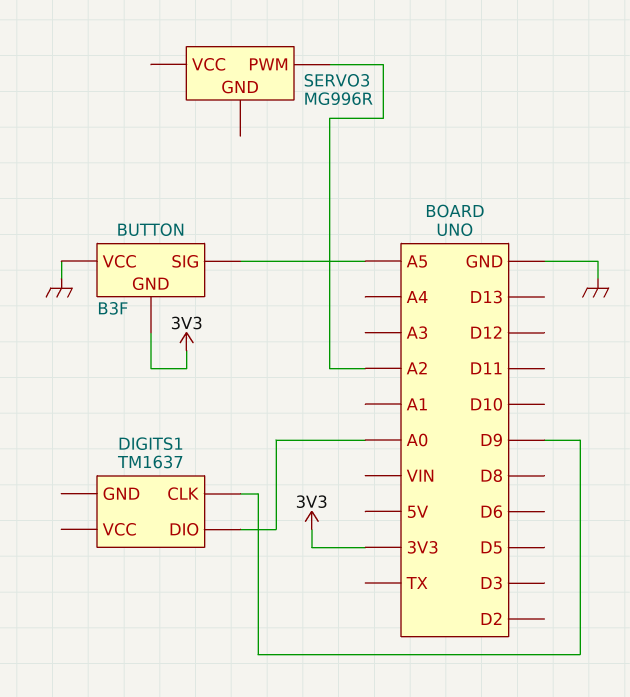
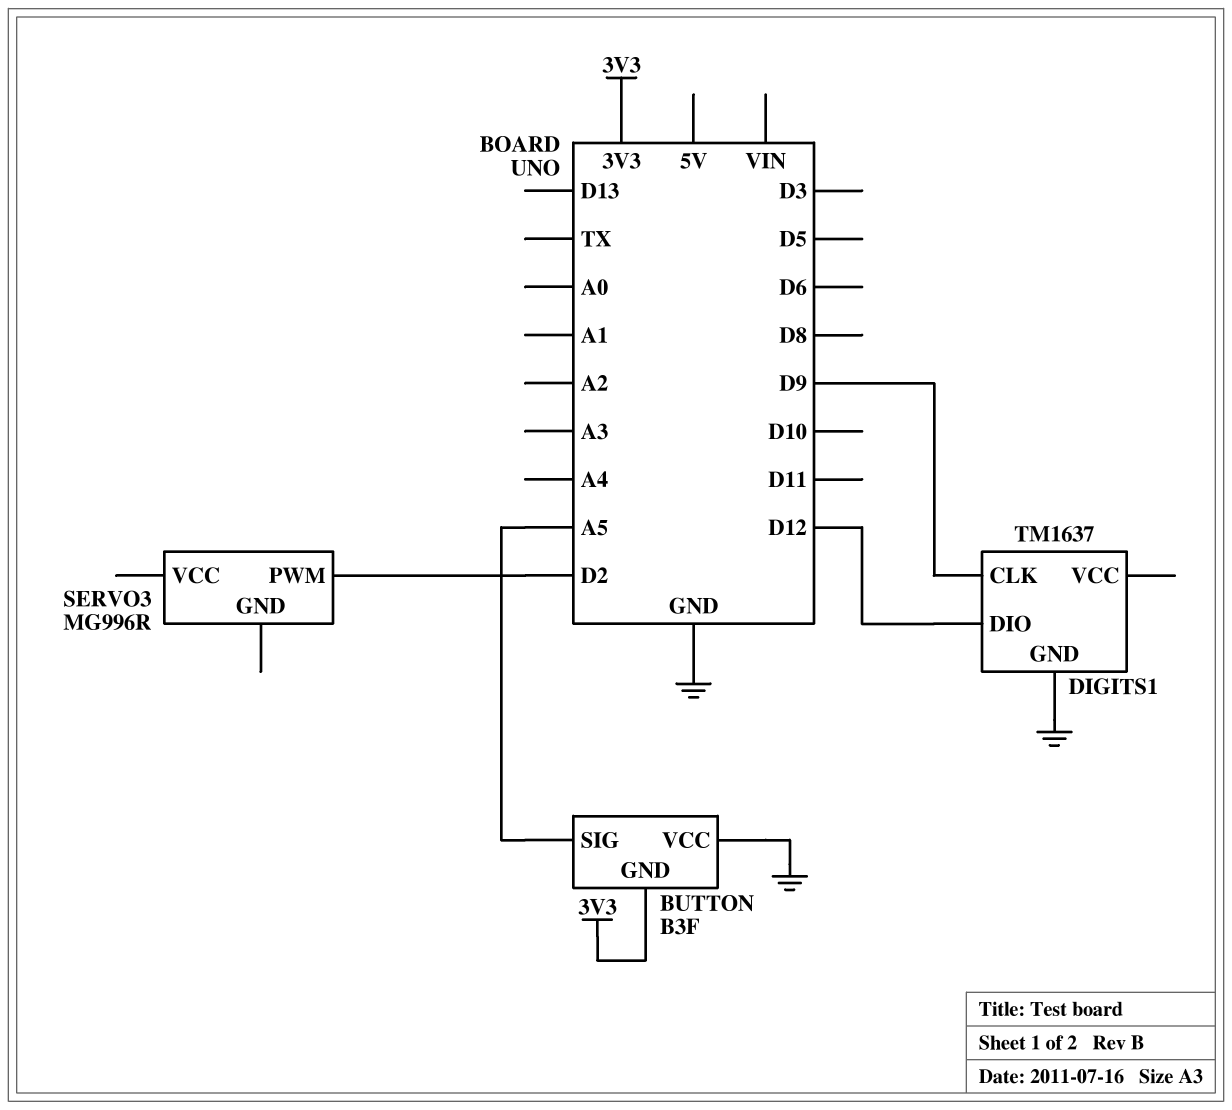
DIGITS1 pin DIO: A0 -> D12
DIGITS1 pin GND: none -> GND
SERVO3 pin PWM: A2 -> D2

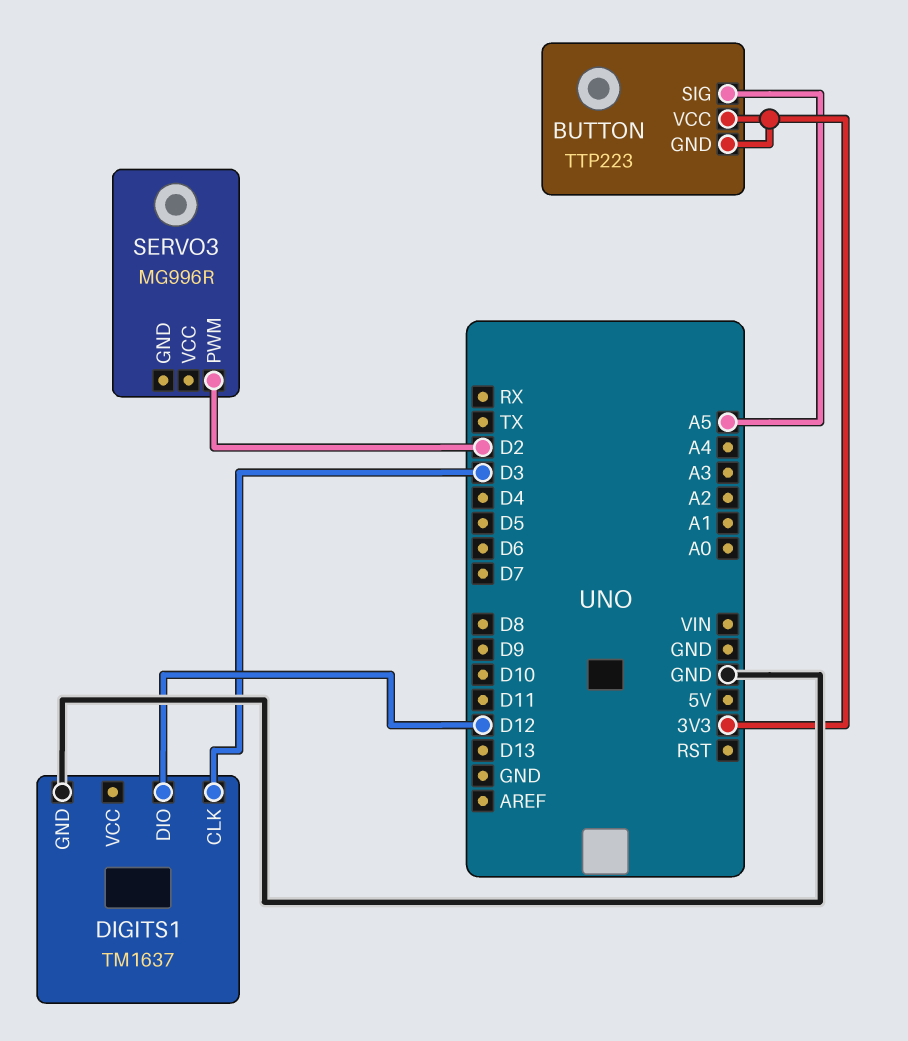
BUTTON: B3F -> TTP223
BUTTON pin VCC: GND -> 3V3
DIGITS1 pin CLK: D9 -> D3

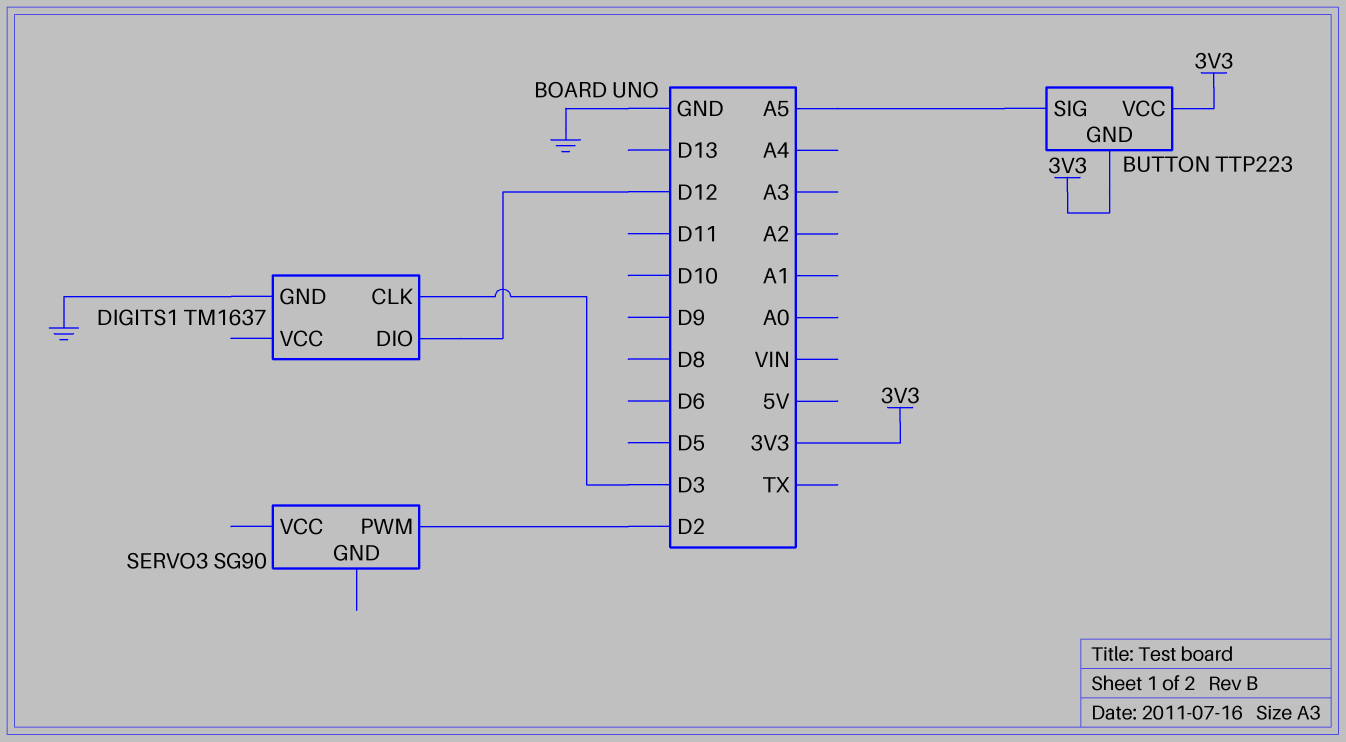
SERVO3: MG996R -> SG90

